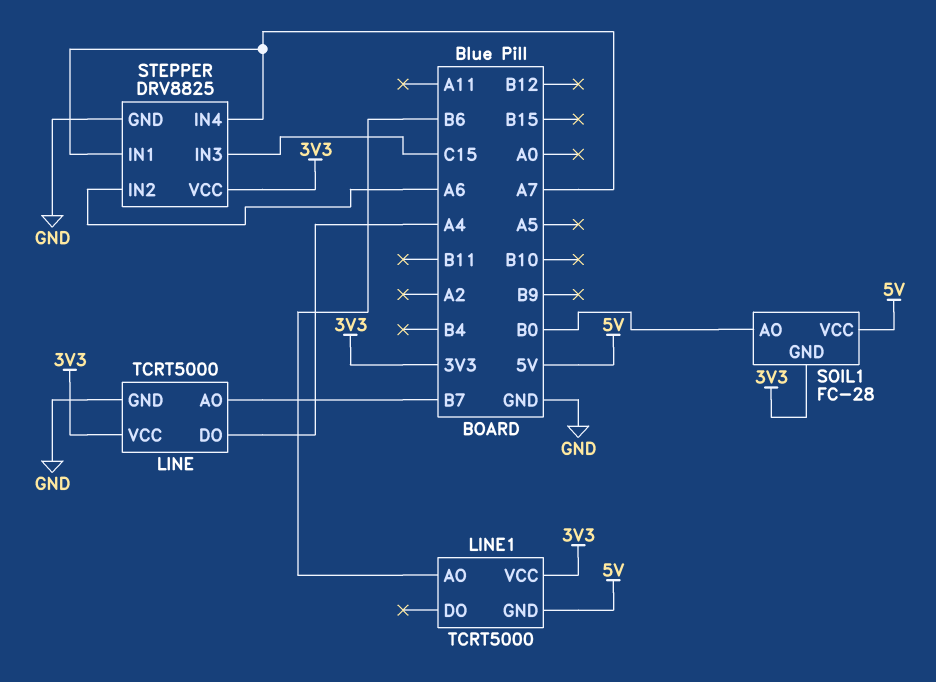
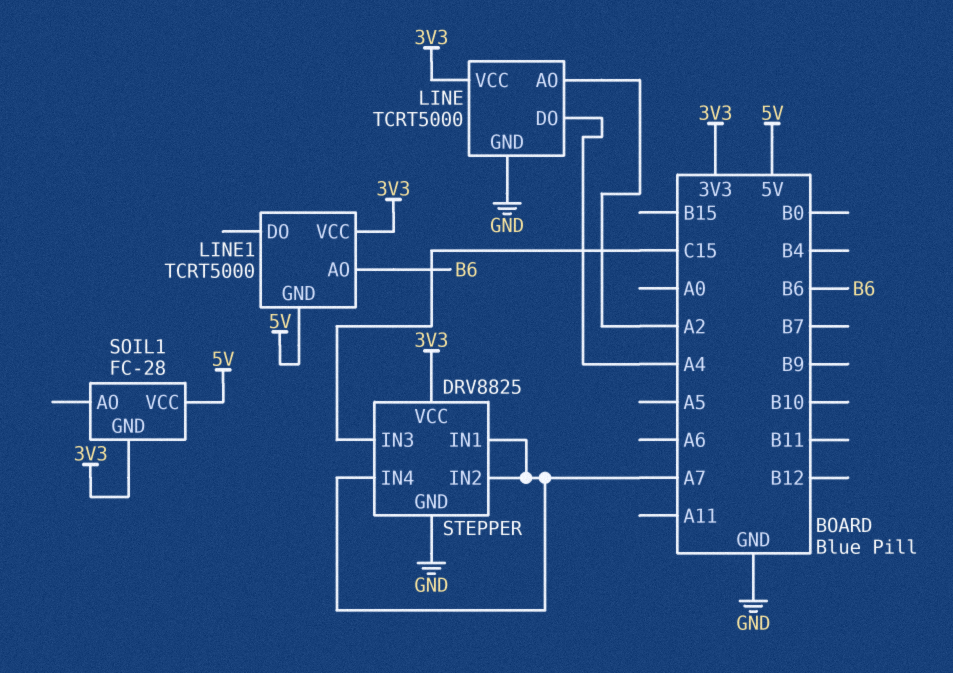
LINE pin AO: B7 -> A2
SOIL1 pin AO: B0 -> none
STEPPER pin IN2: A6 -> A7

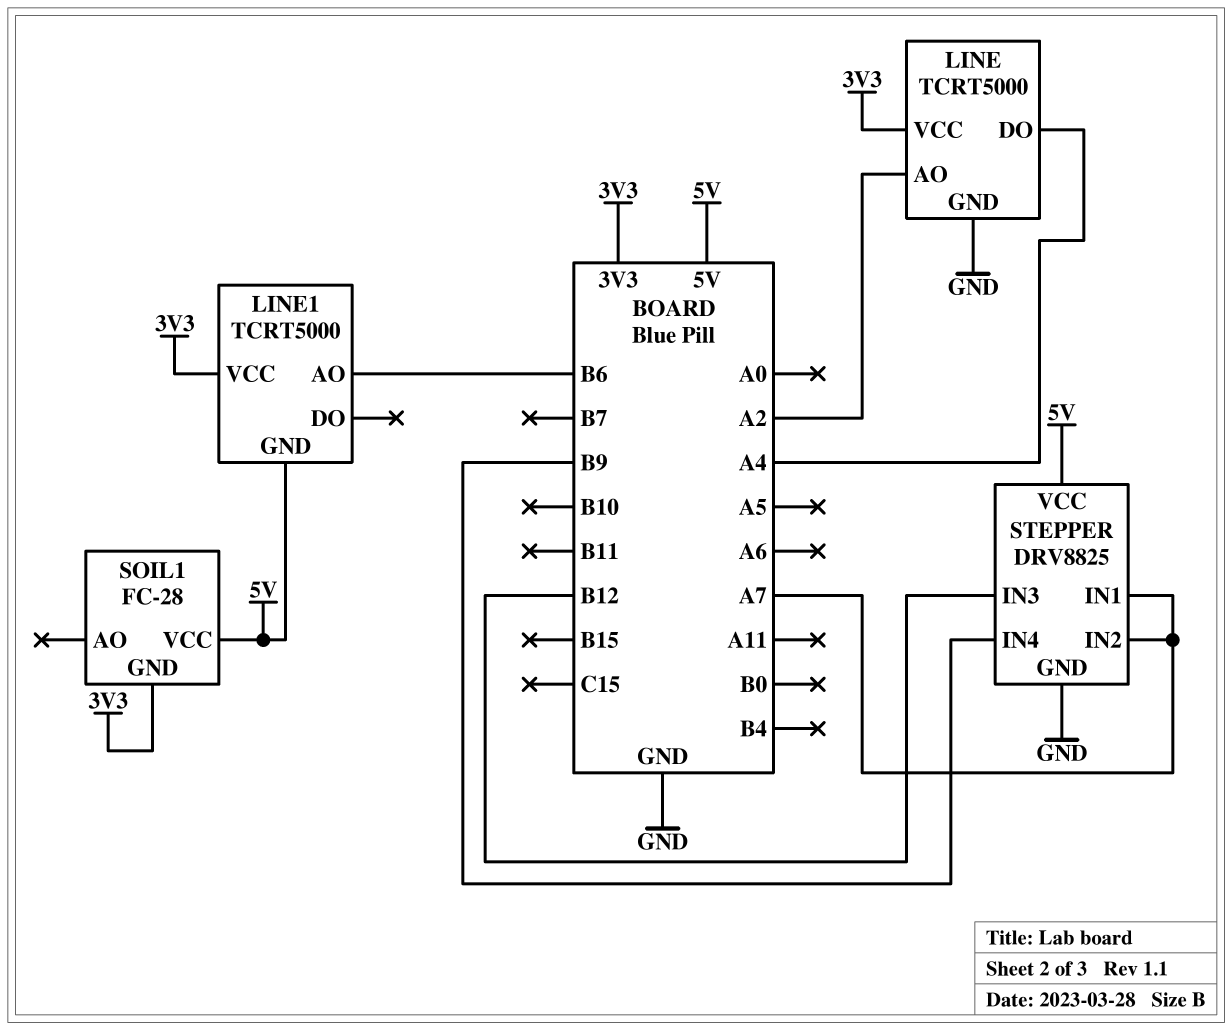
STEPPER pin IN3: C15 -> B12
STEPPER pin IN4: A7 -> B9
STEPPER pin VCC: 3V3 -> 5V

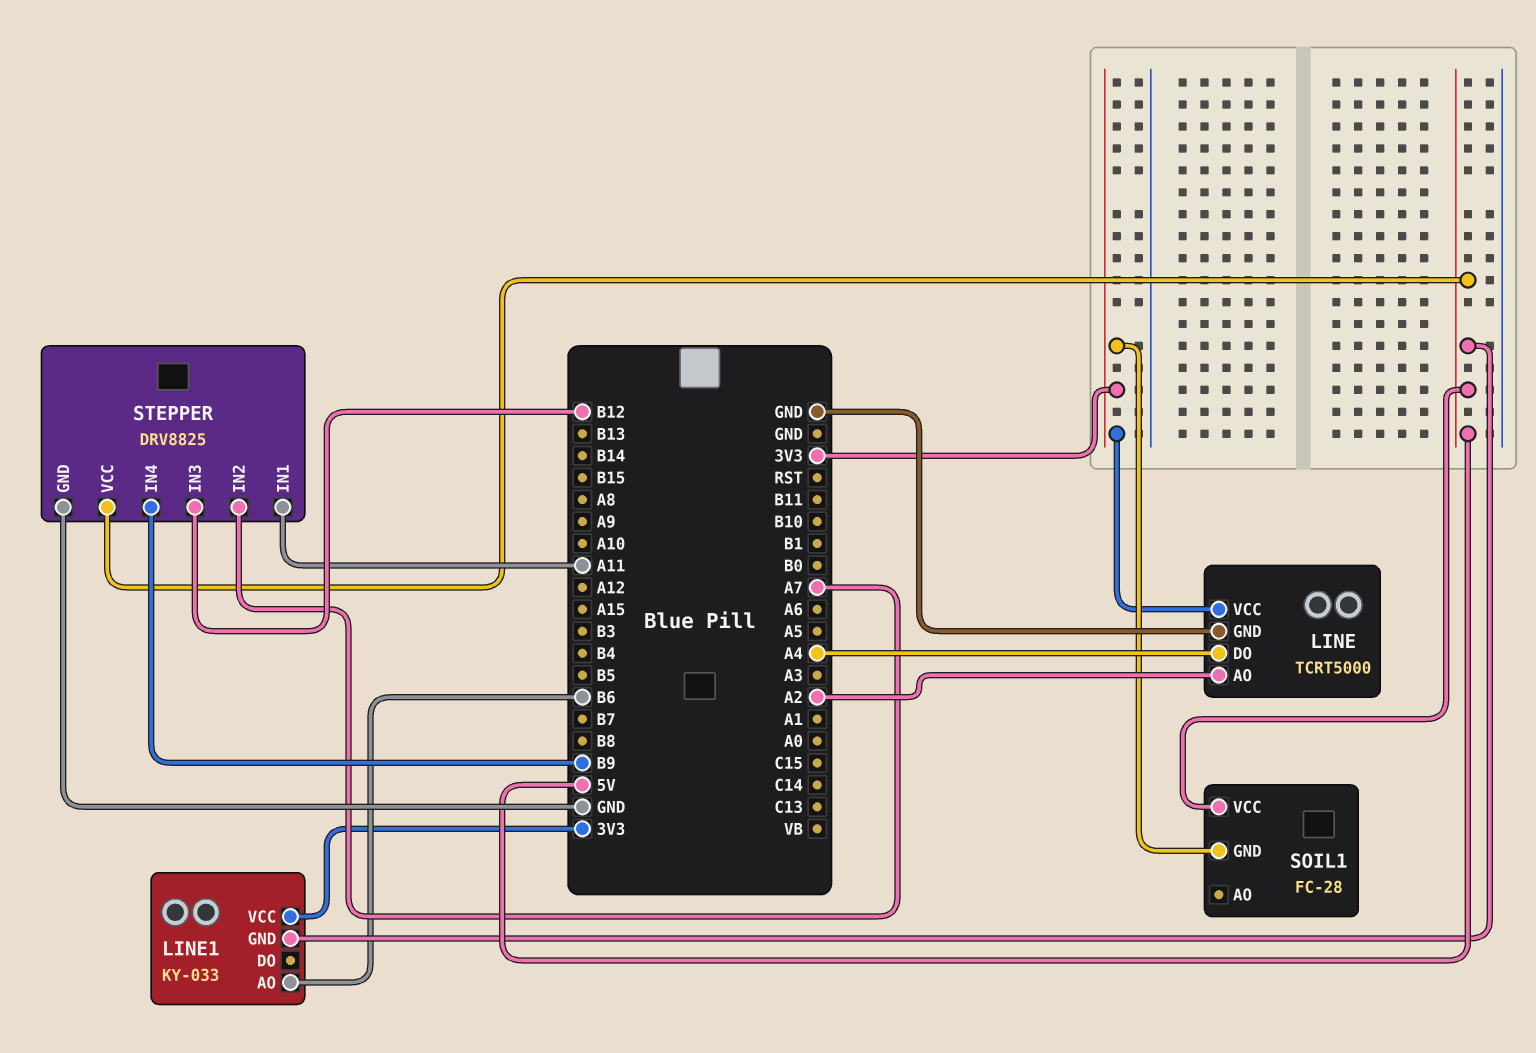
LINE1: TCRT5000 -> KY-033
STEPPER pin IN1: A7 -> A11

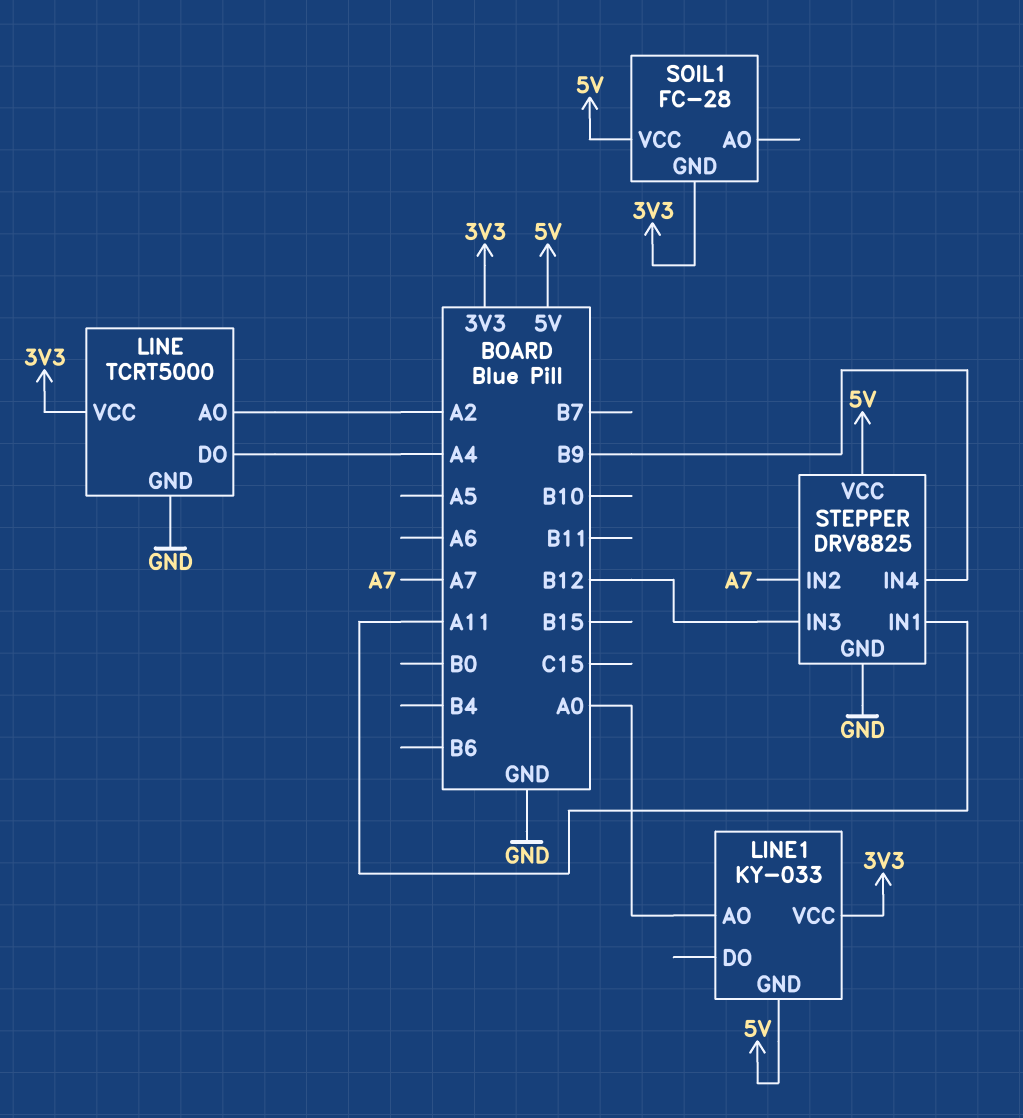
LINE1 pin AO: B6 -> A0

